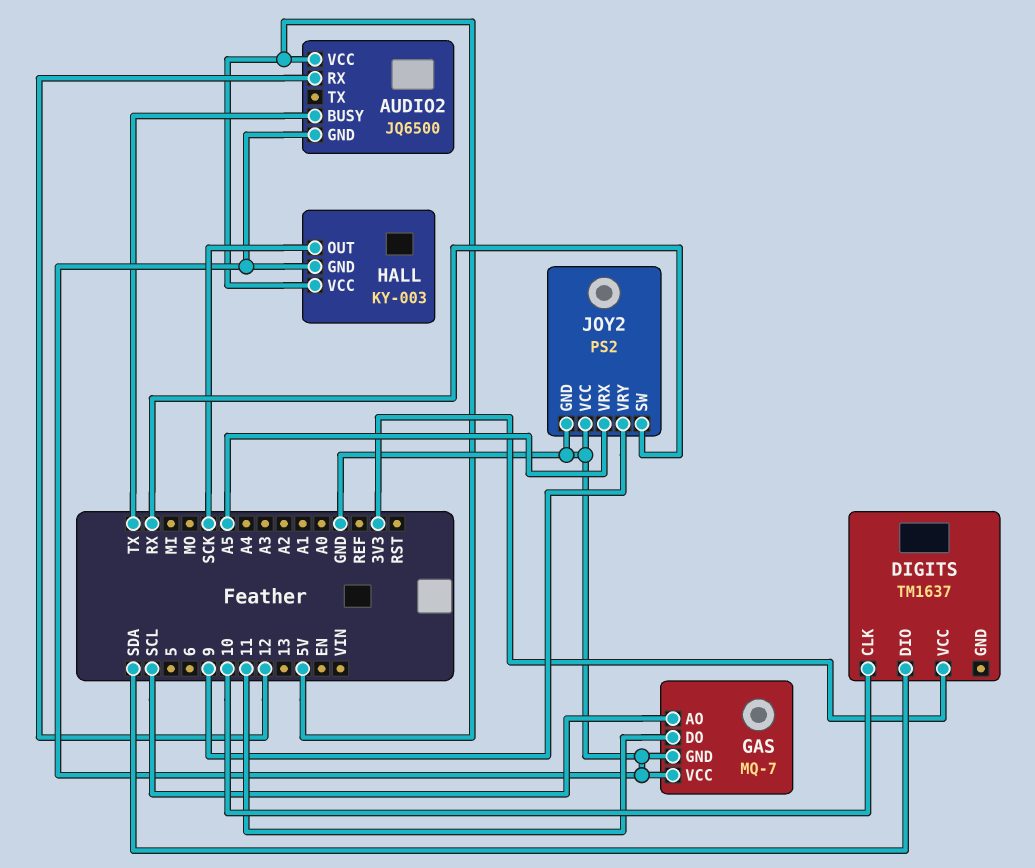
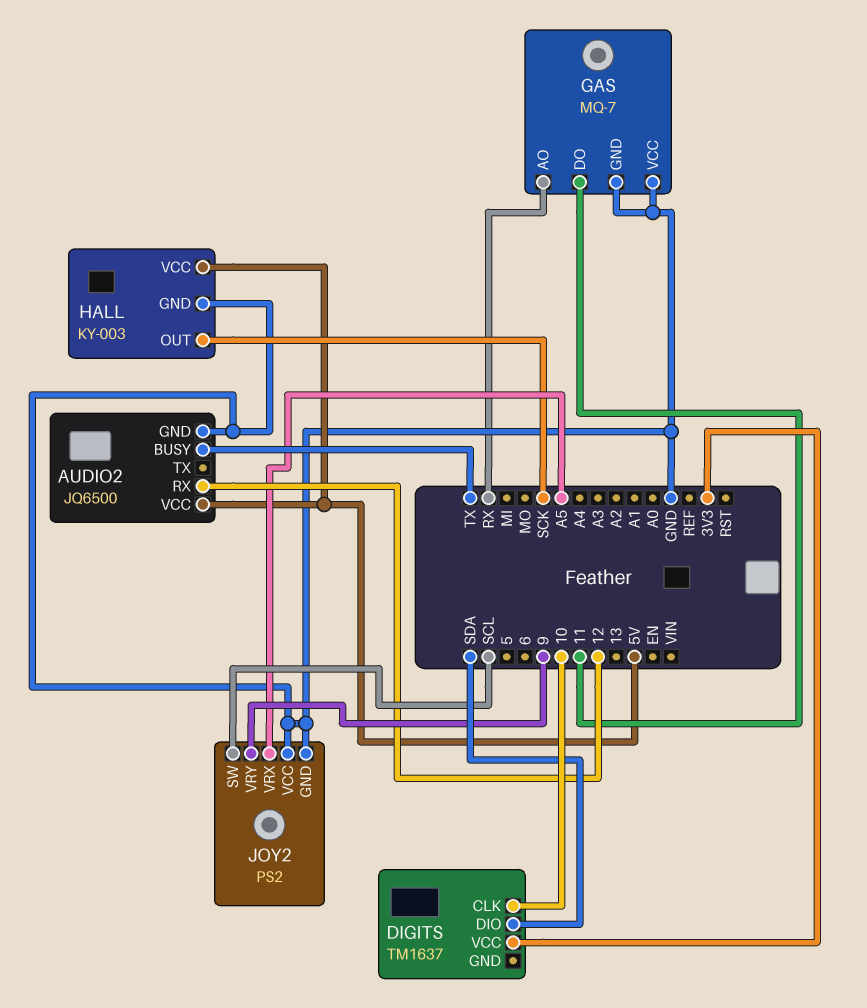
GAS pin AO: SCL -> RX
JOY2 pin SW: RX -> SCL

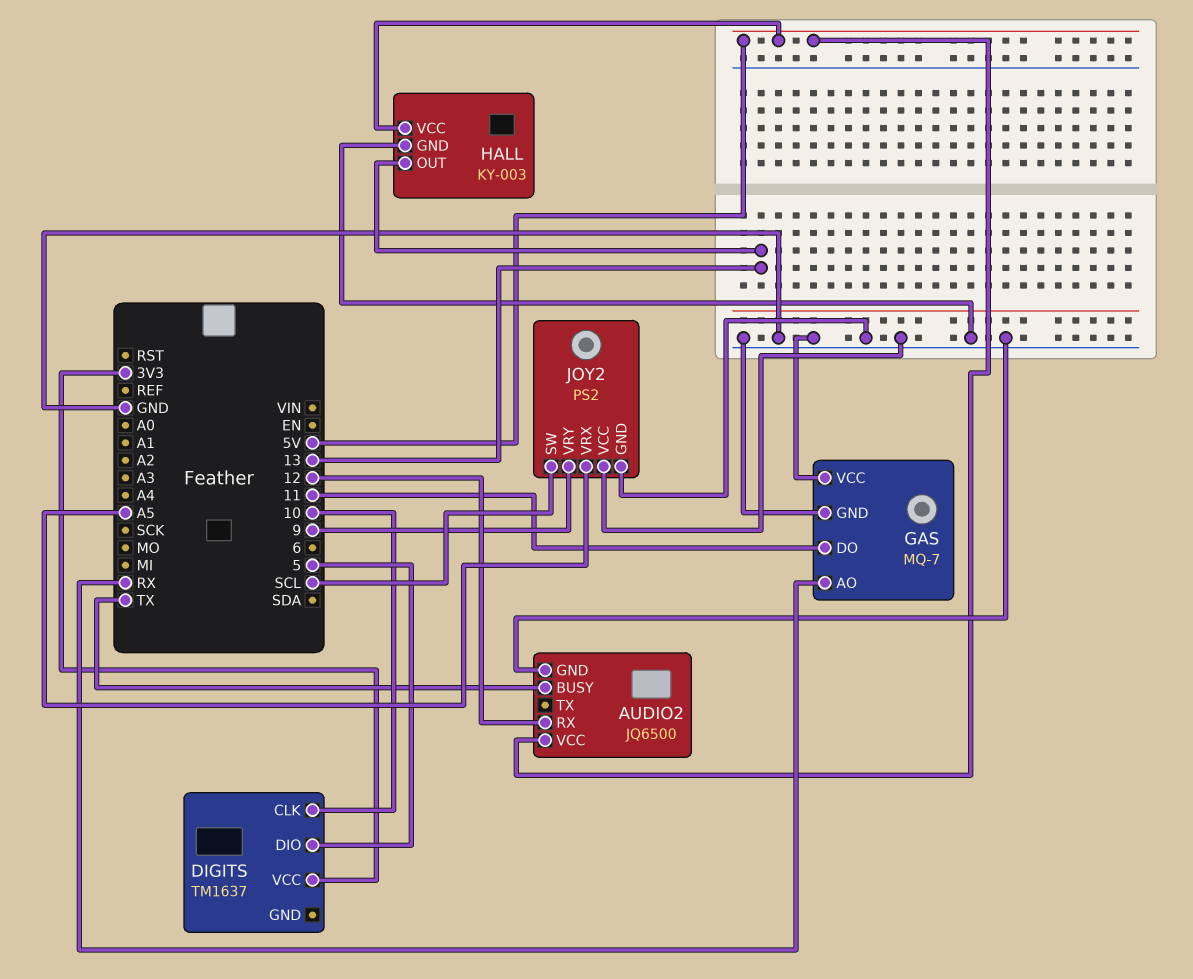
DIGITS pin DIO: SDA -> 5
HALL pin OUT: SCK -> 13

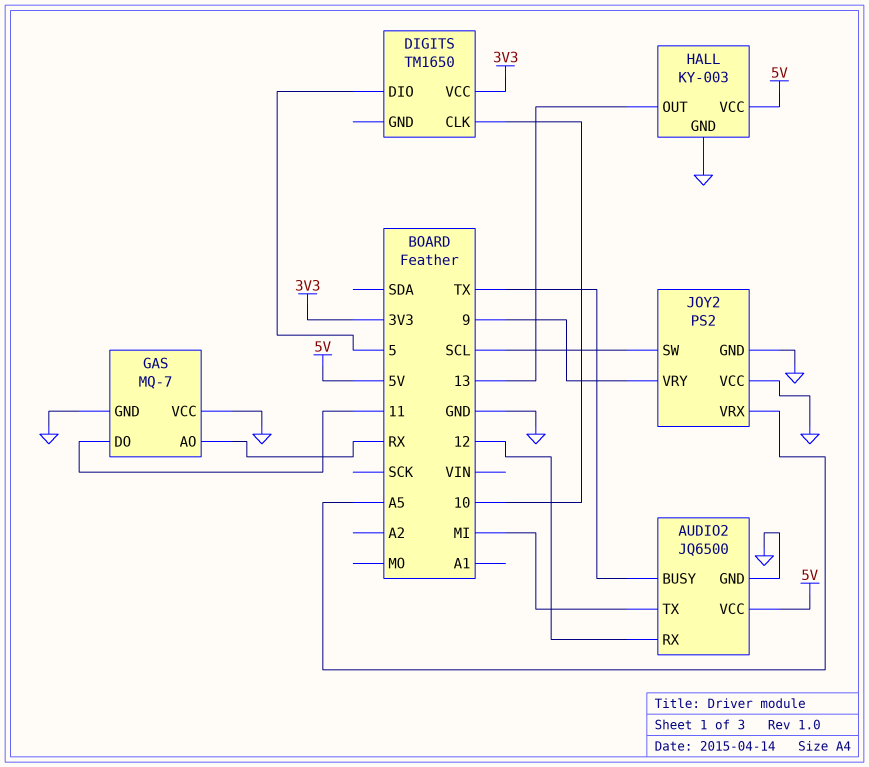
AUDIO2 pin TX: none -> MI
DIGITS: TM1637 -> TM1650

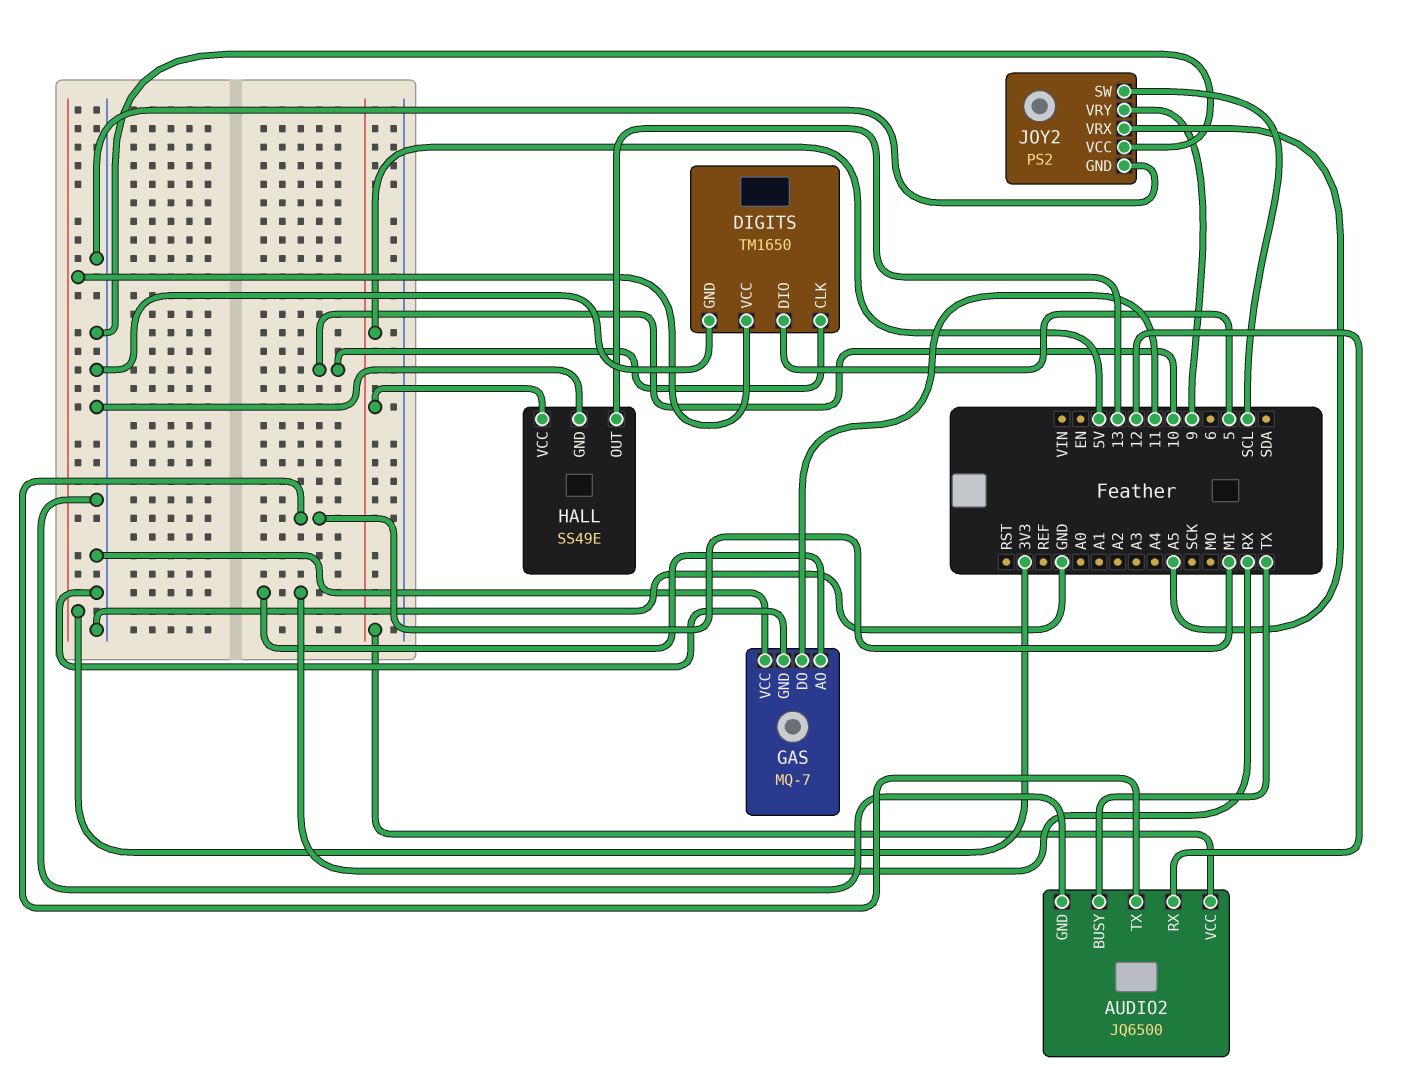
DIGITS pin GND: none -> GND
HALL: KY-003 -> SS49E

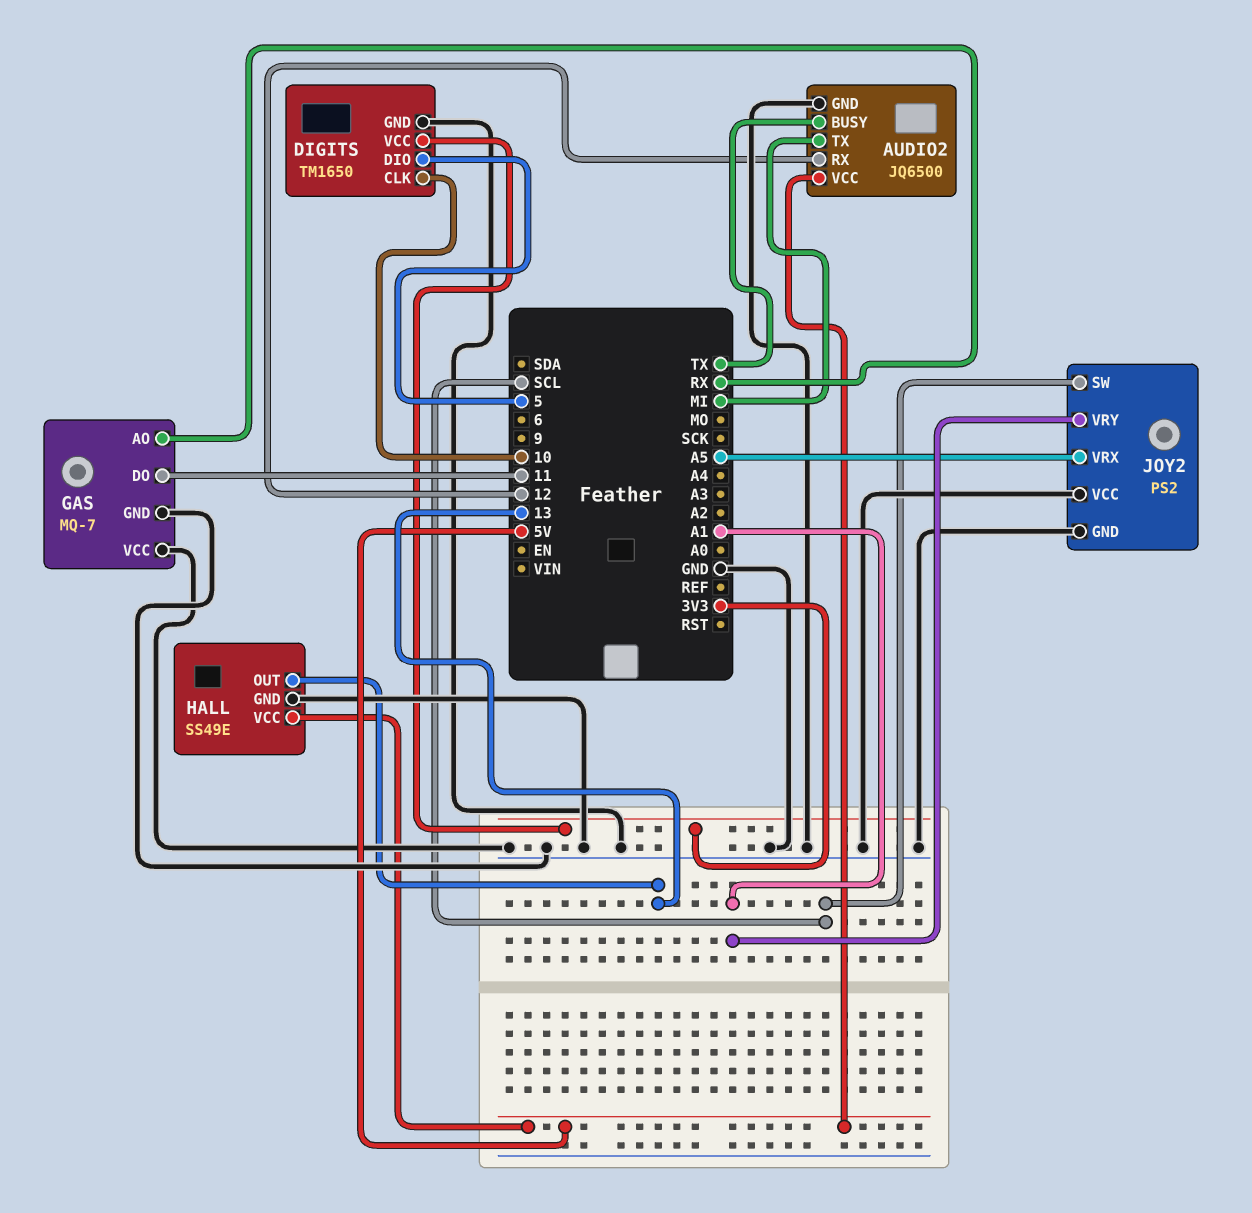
JOY2 pin VRY: 9 -> A1

